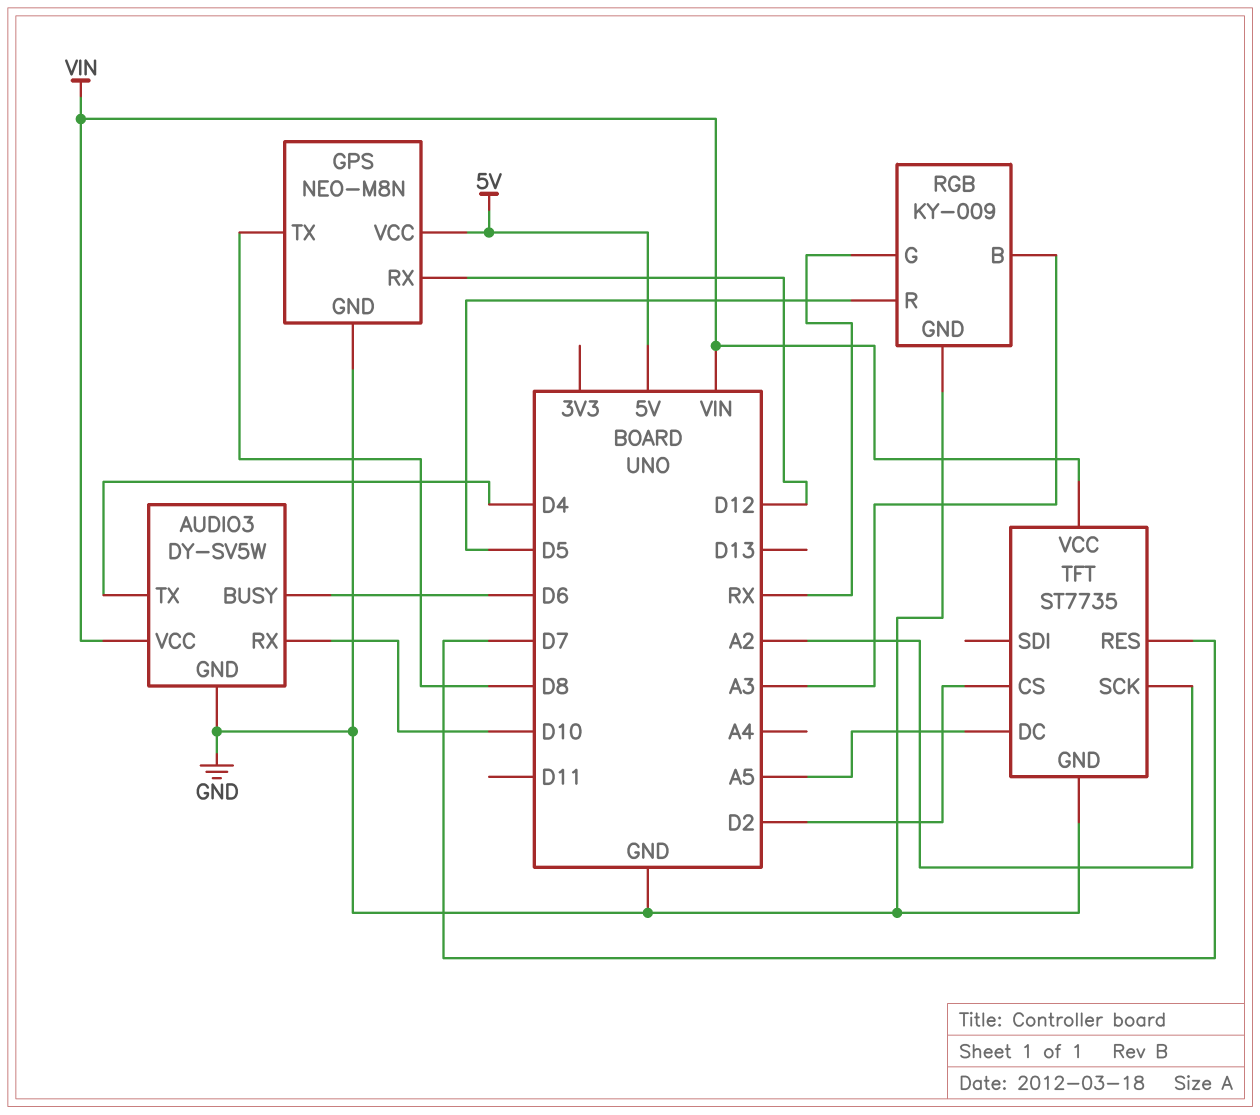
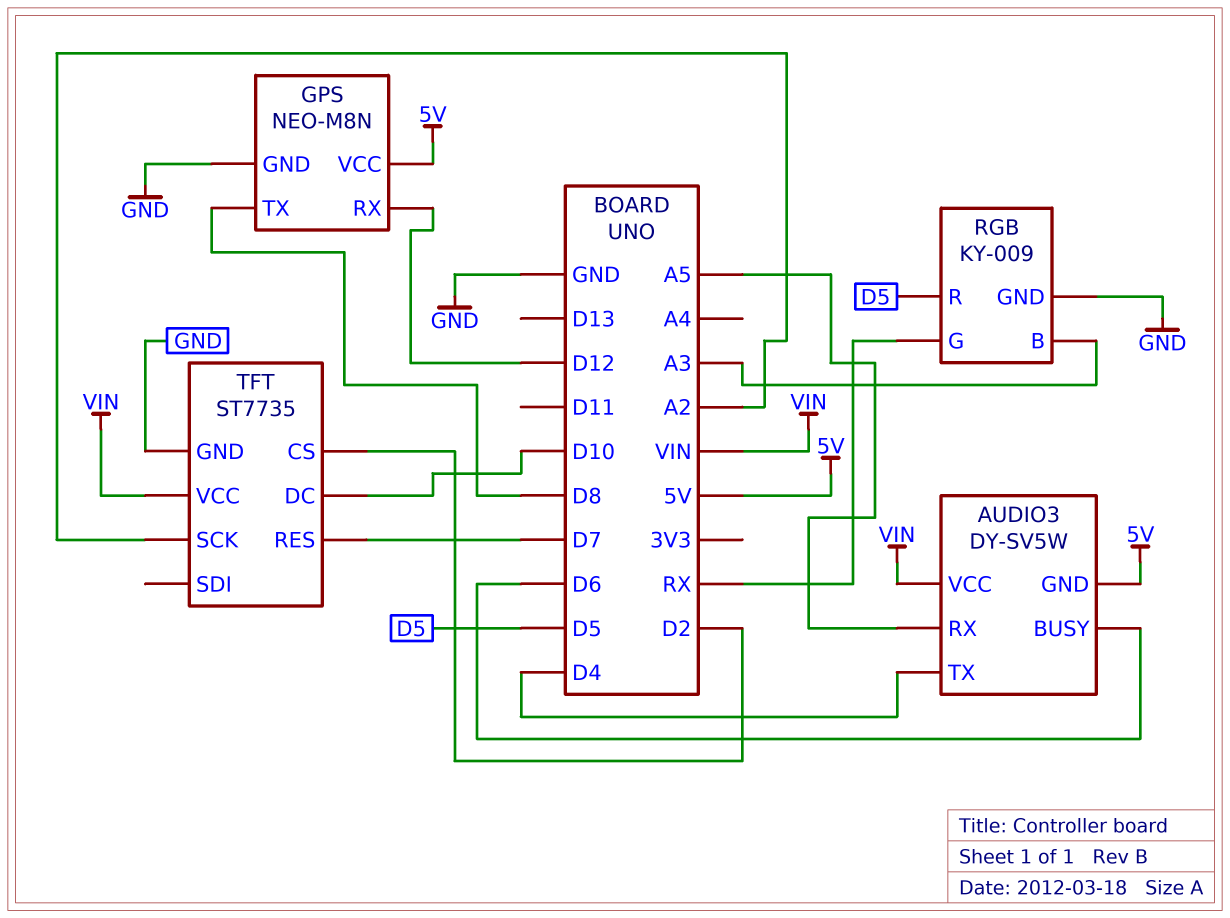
AUDIO3 pin GND: GND -> 5V
AUDIO3 pin RX: D10 -> A5
TFT pin DC: A5 -> D10

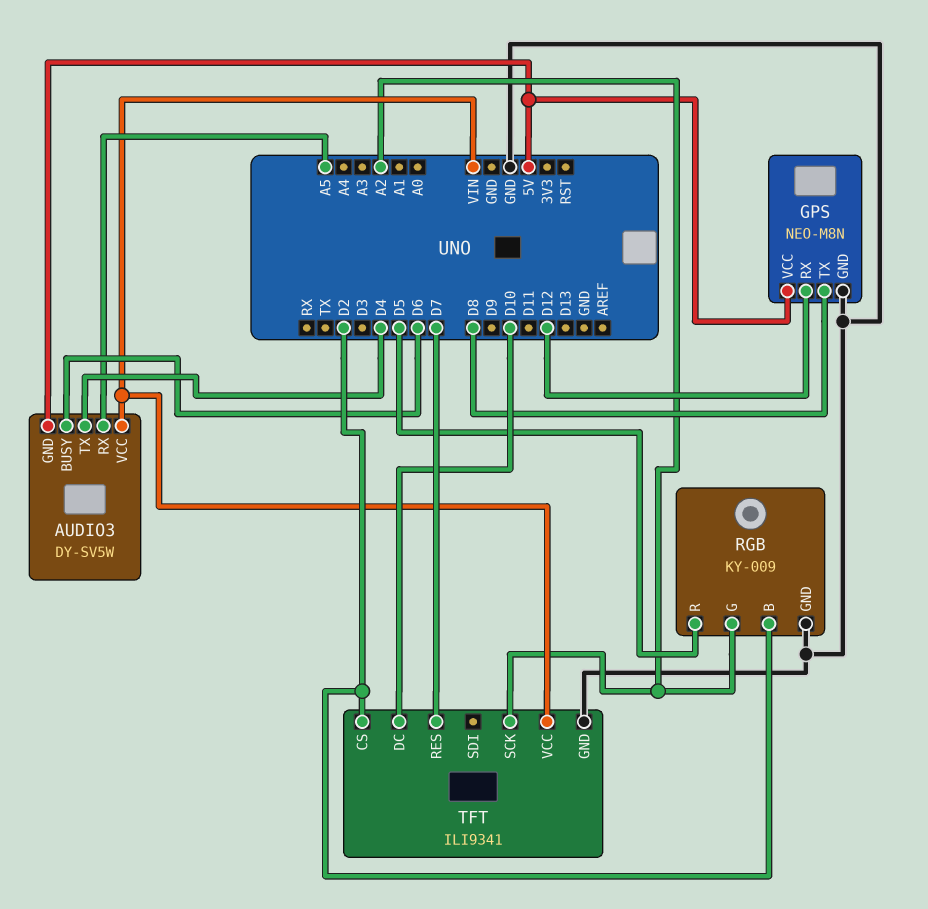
RGB pin B: A3 -> D2
RGB pin G: RX -> A2
TFT: ST7735 -> ILI9341

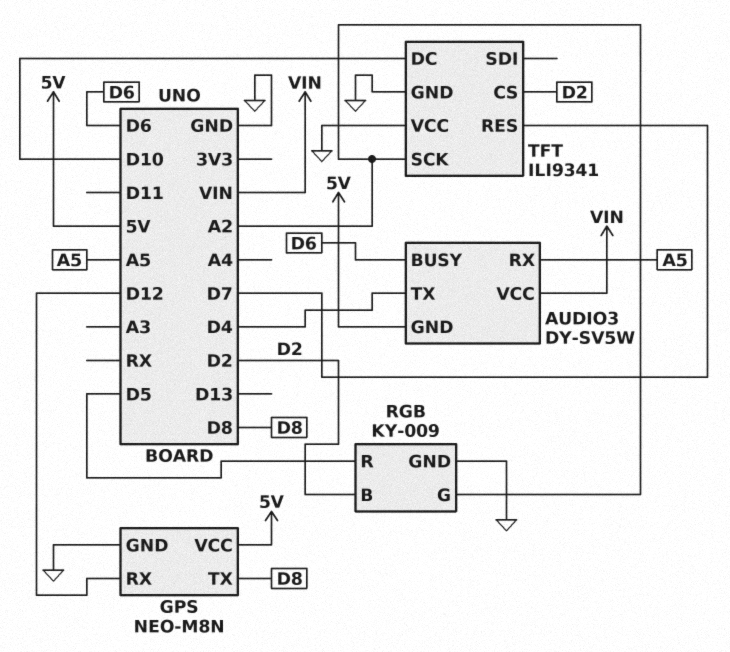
TFT pin VCC: VIN -> GND

